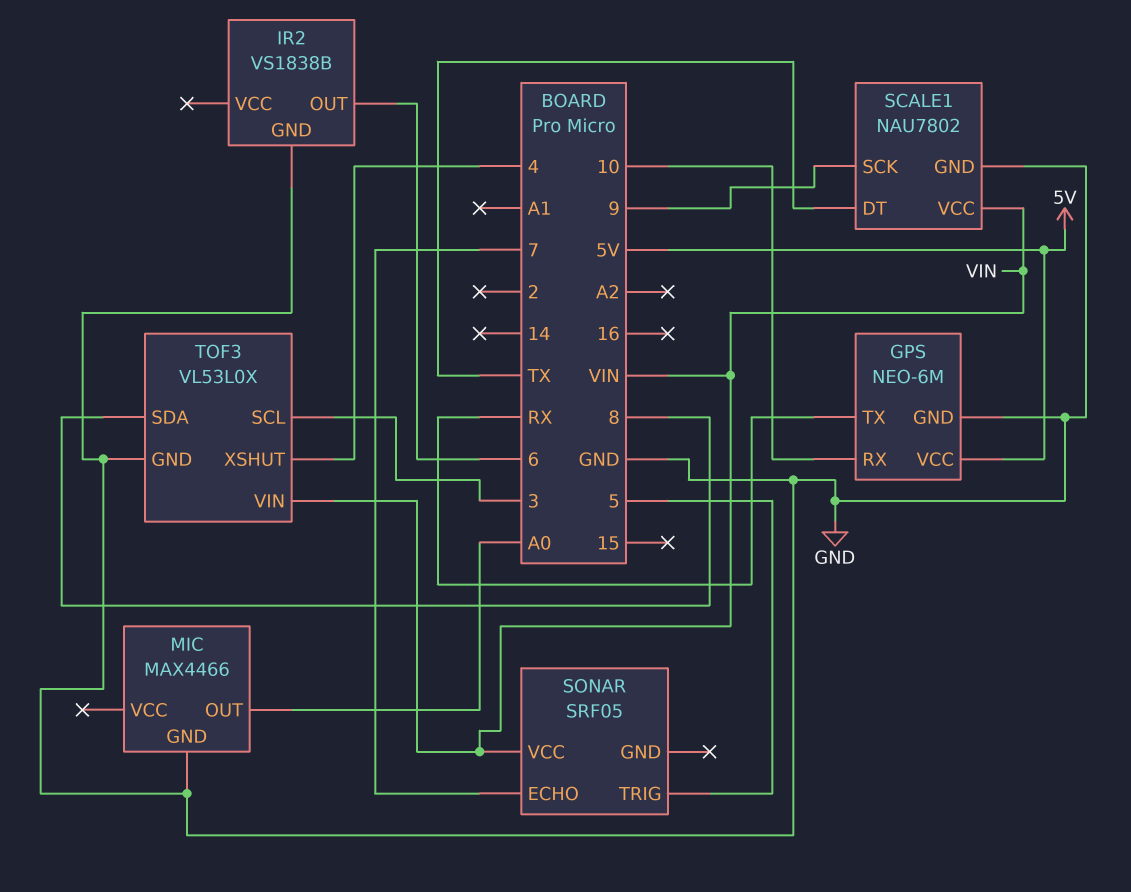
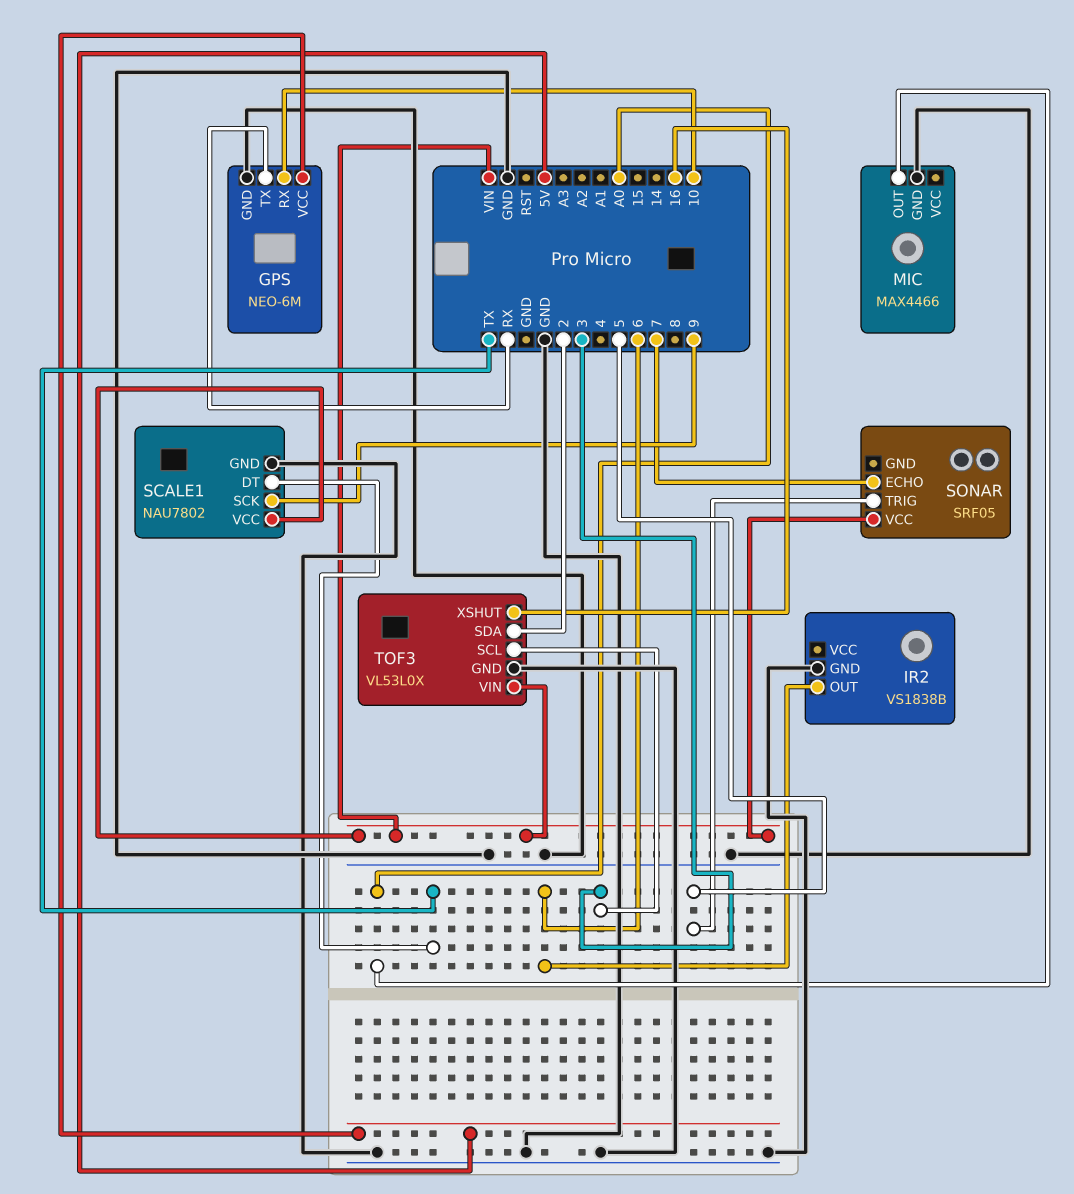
TOF3 pin SDA: 8 -> 2
TOF3 pin XSHUT: 4 -> 16

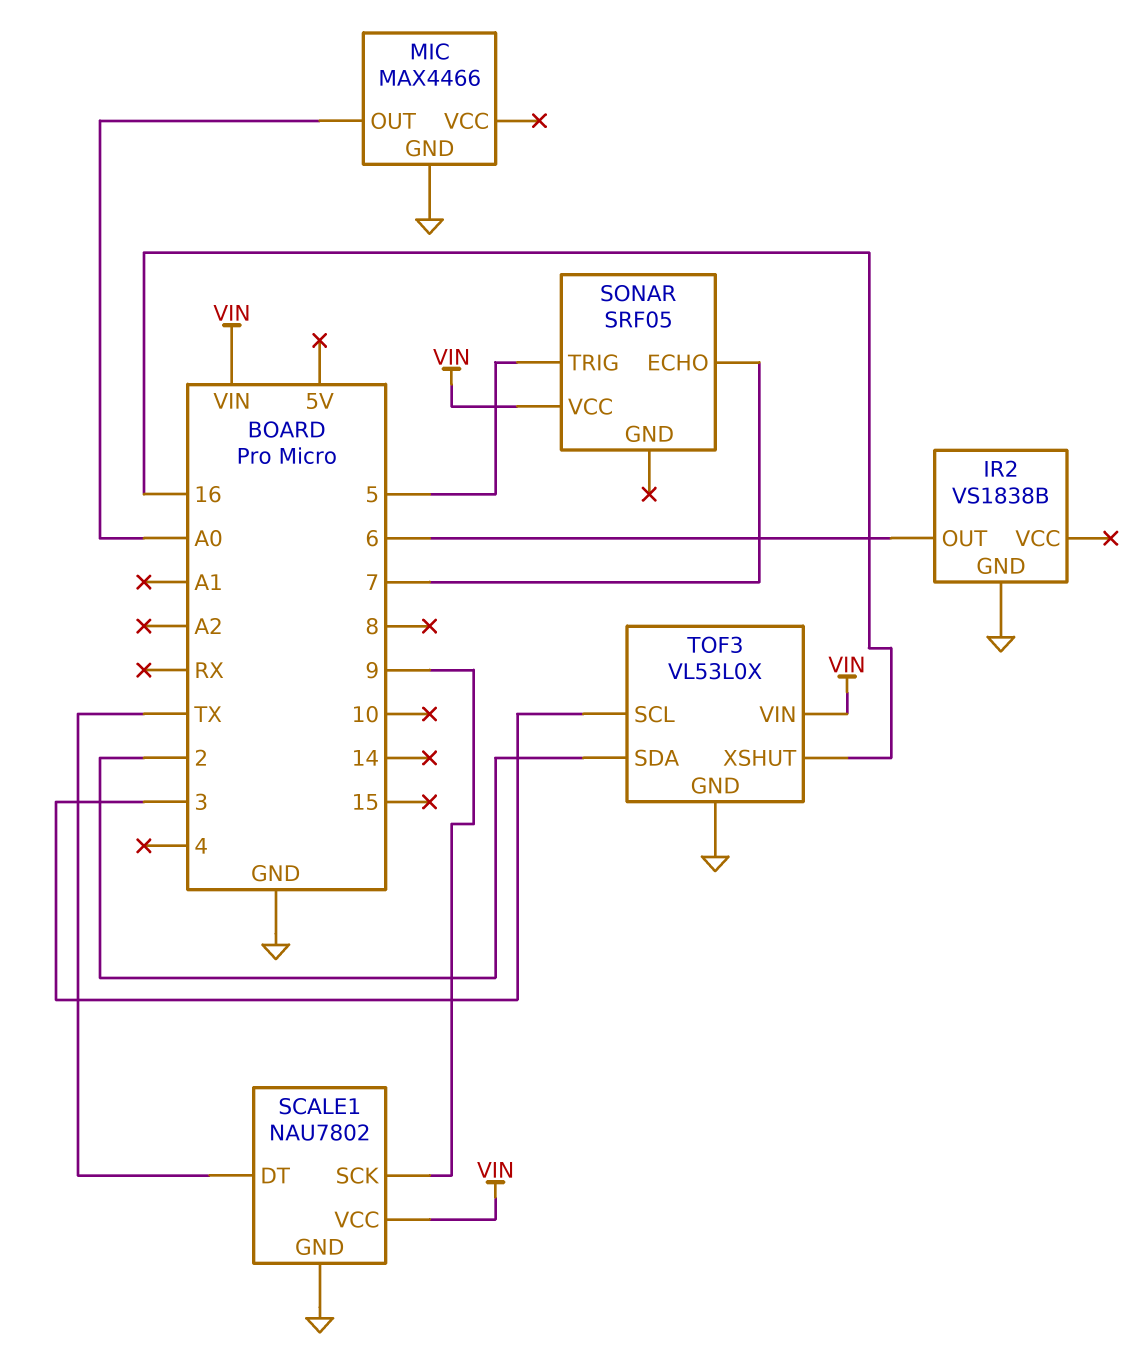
GPS: NEO-6M -> none
GPS pin GND: GND -> none
GPS pin RX: 10 -> none
GPS pin TX: RX -> none
GPS pin VCC: 5V -> none

